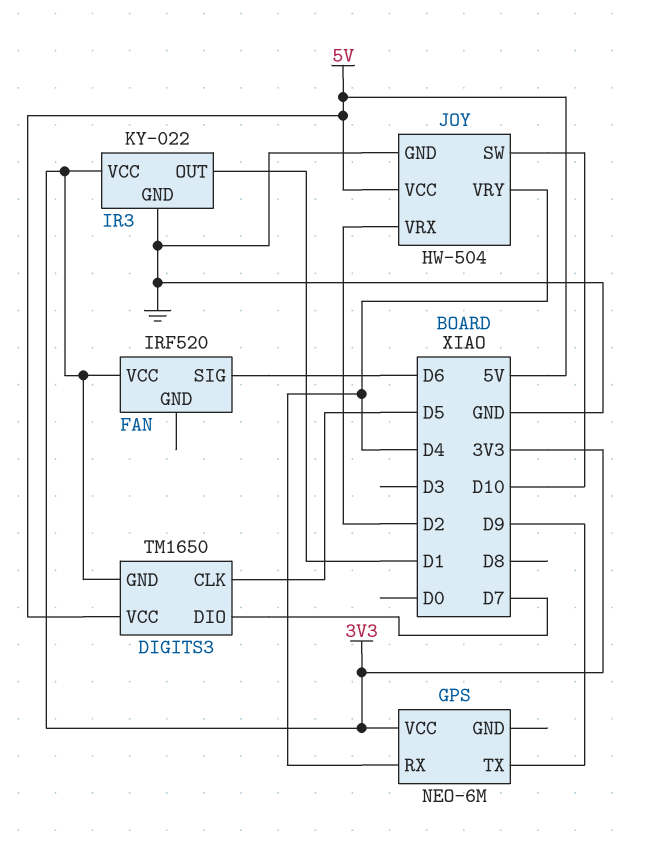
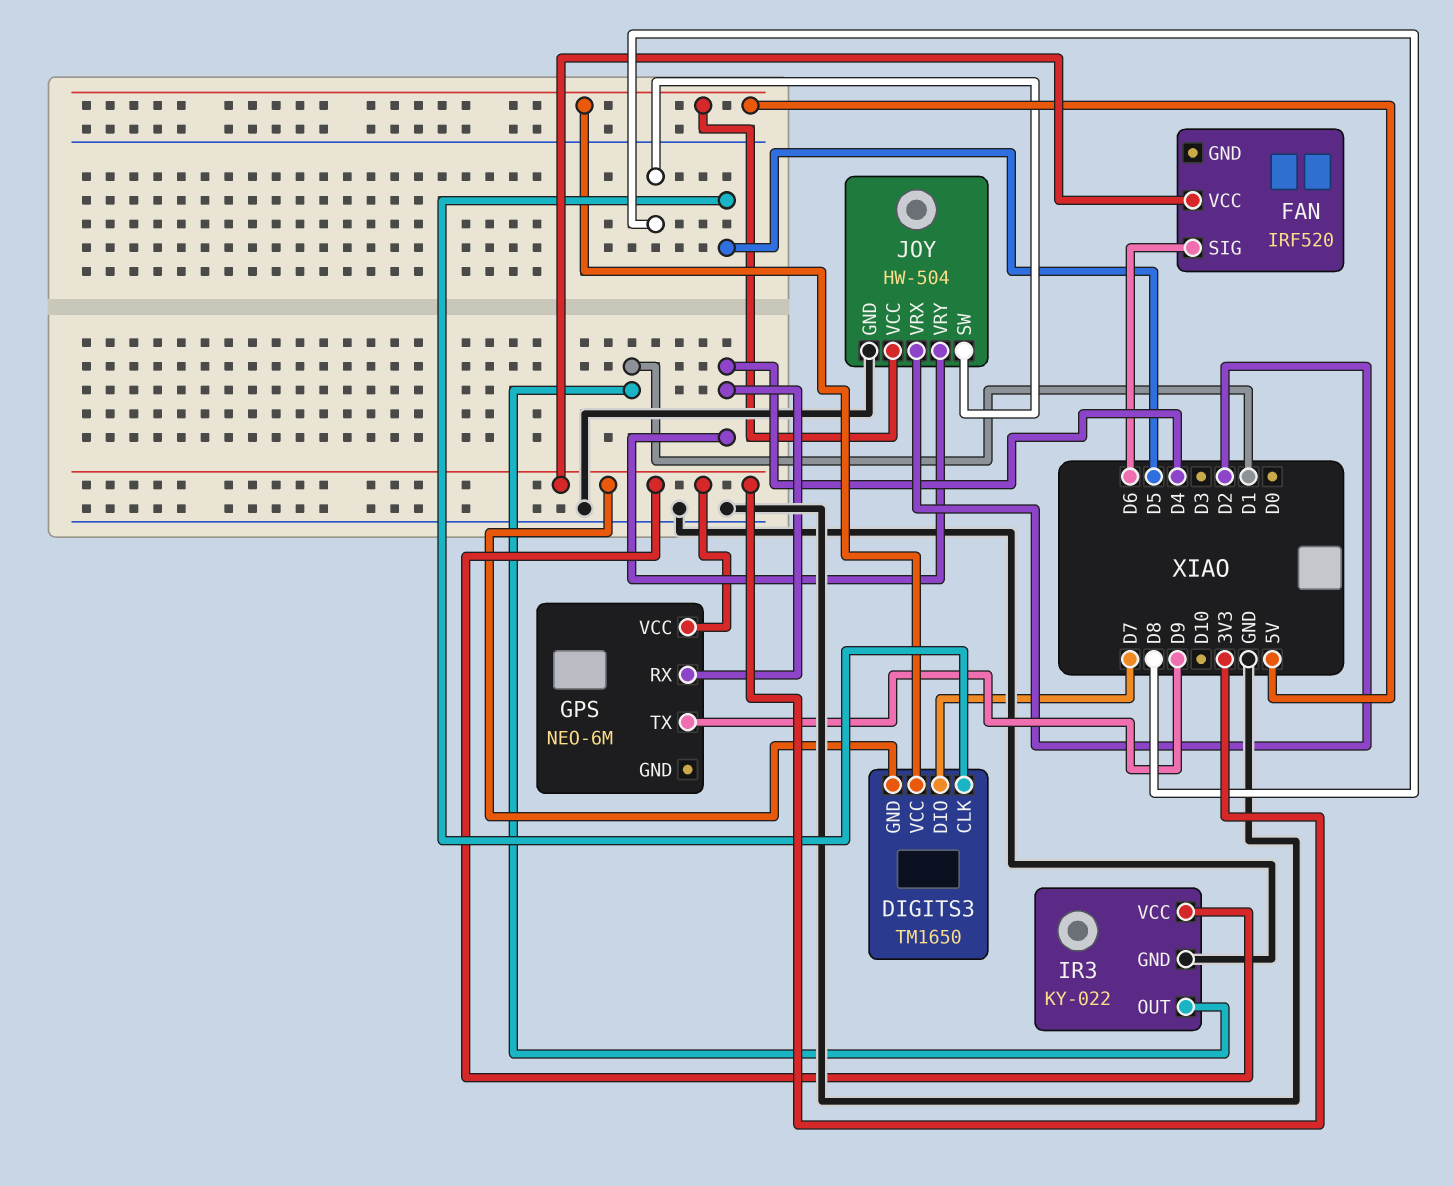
JOY pin SW: D10 -> D8

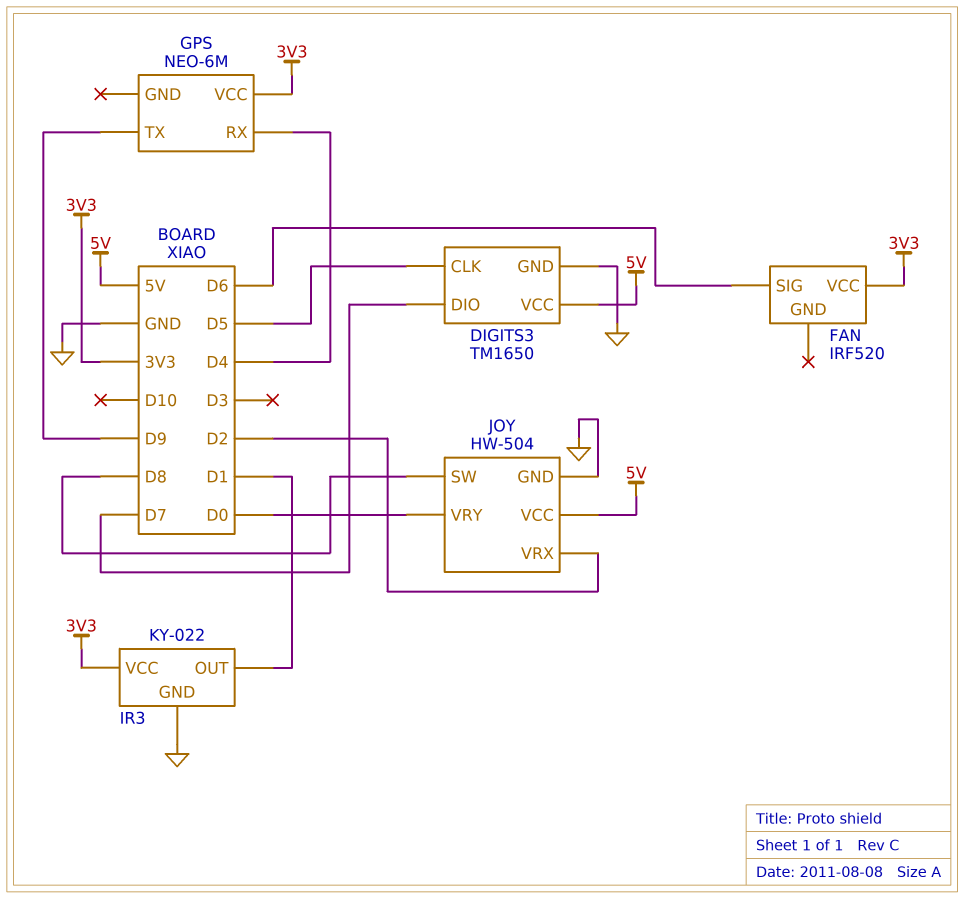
DIGITS3 pin GND: 3V3 -> GND
JOY pin VRY: D4 -> D0

